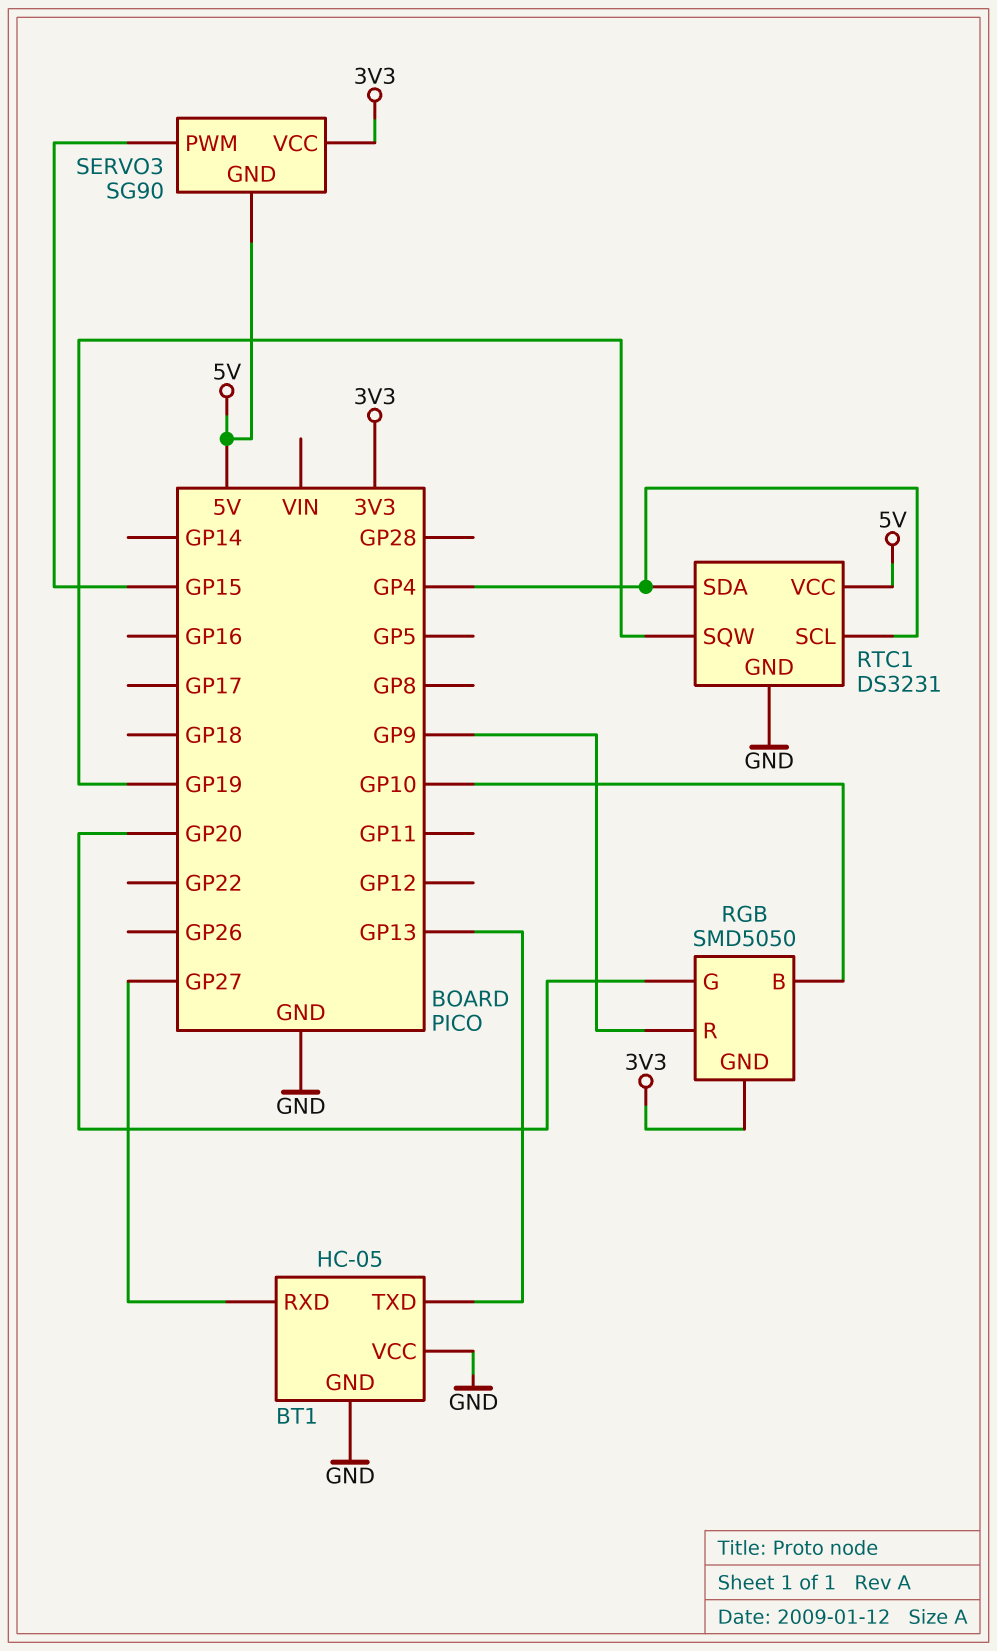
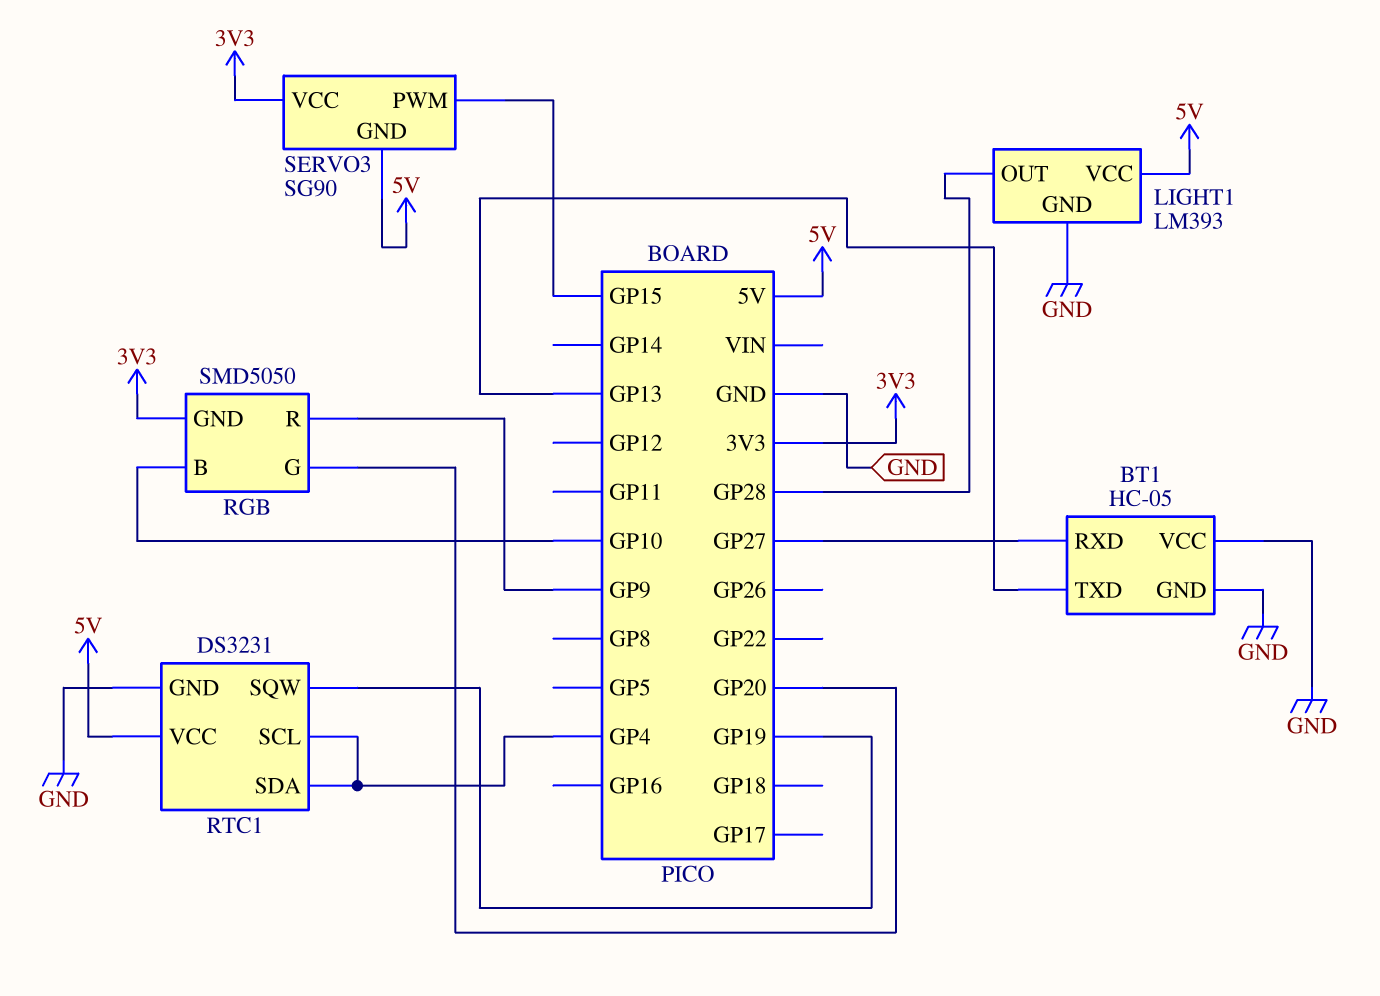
LIGHT1: none -> LM393
LIGHT1 pin GND: none -> GND
LIGHT1 pin OUT: none -> GP28
LIGHT1 pin VCC: none -> 5V

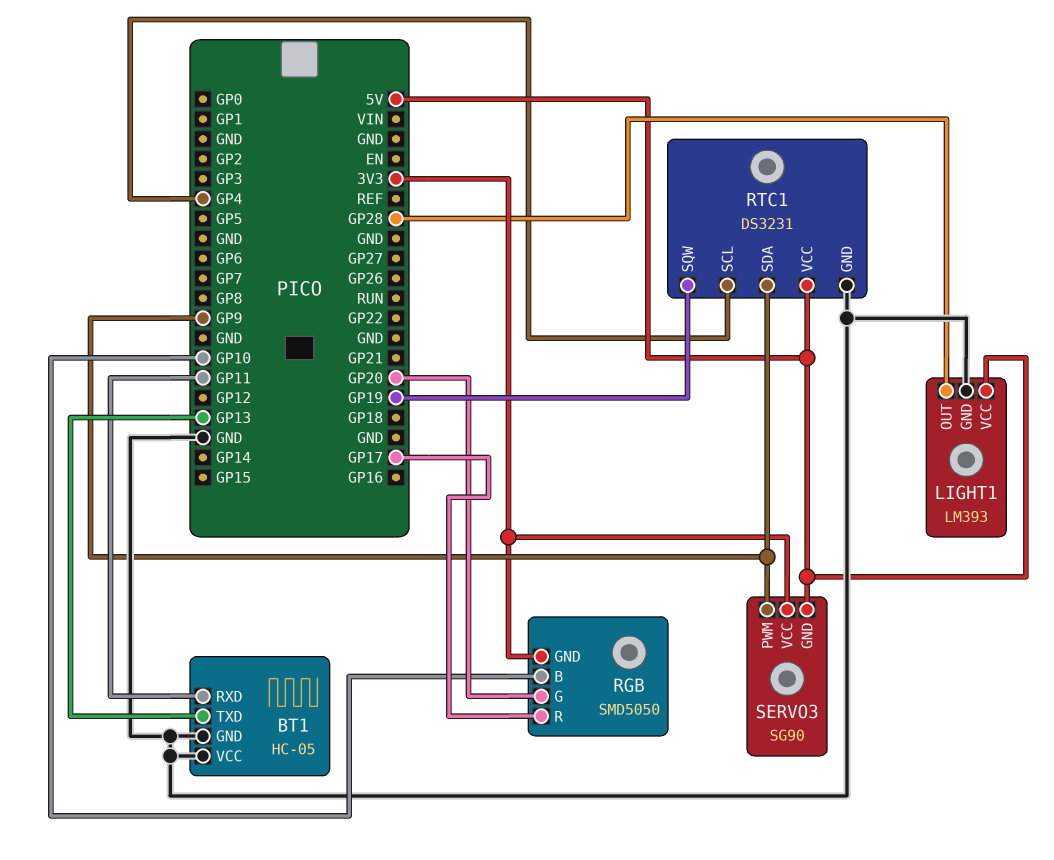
BT1 pin RXD: GP27 -> GP11
RGB pin R: GP9 -> GP17
RTC1 pin SDA: GP4 -> GP9
SERVO3 pin PWM: GP15 -> GP9

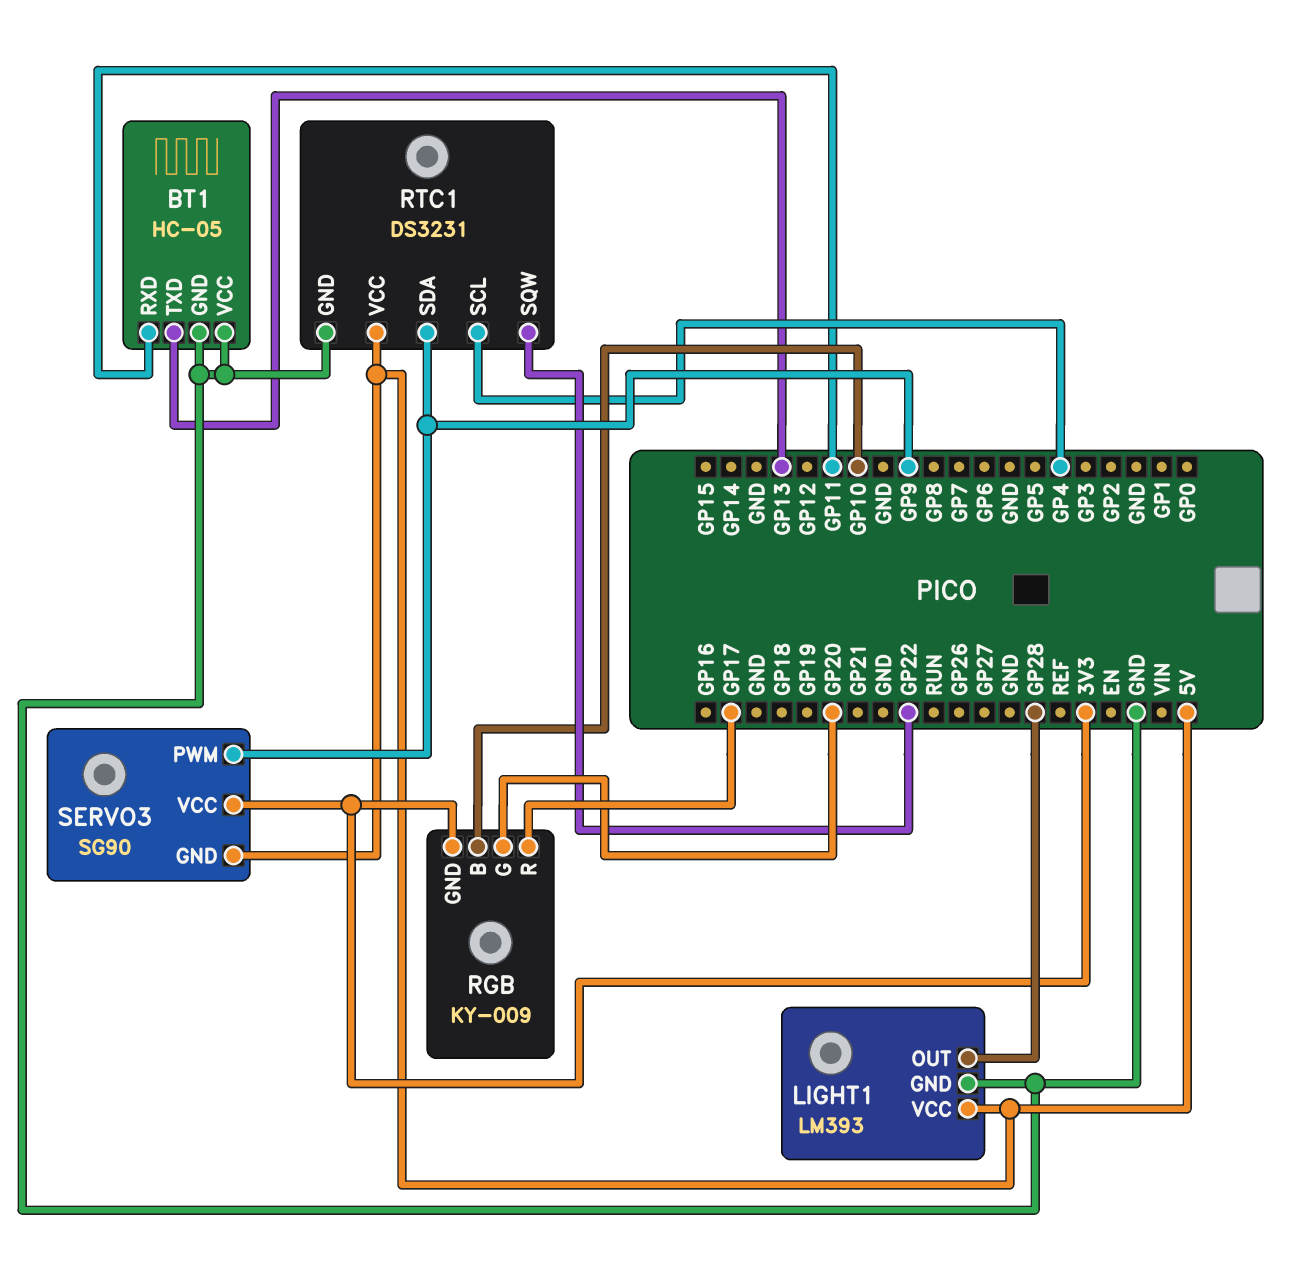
RGB: SMD5050 -> KY-009
RTC1 pin SQW: GP19 -> GP22

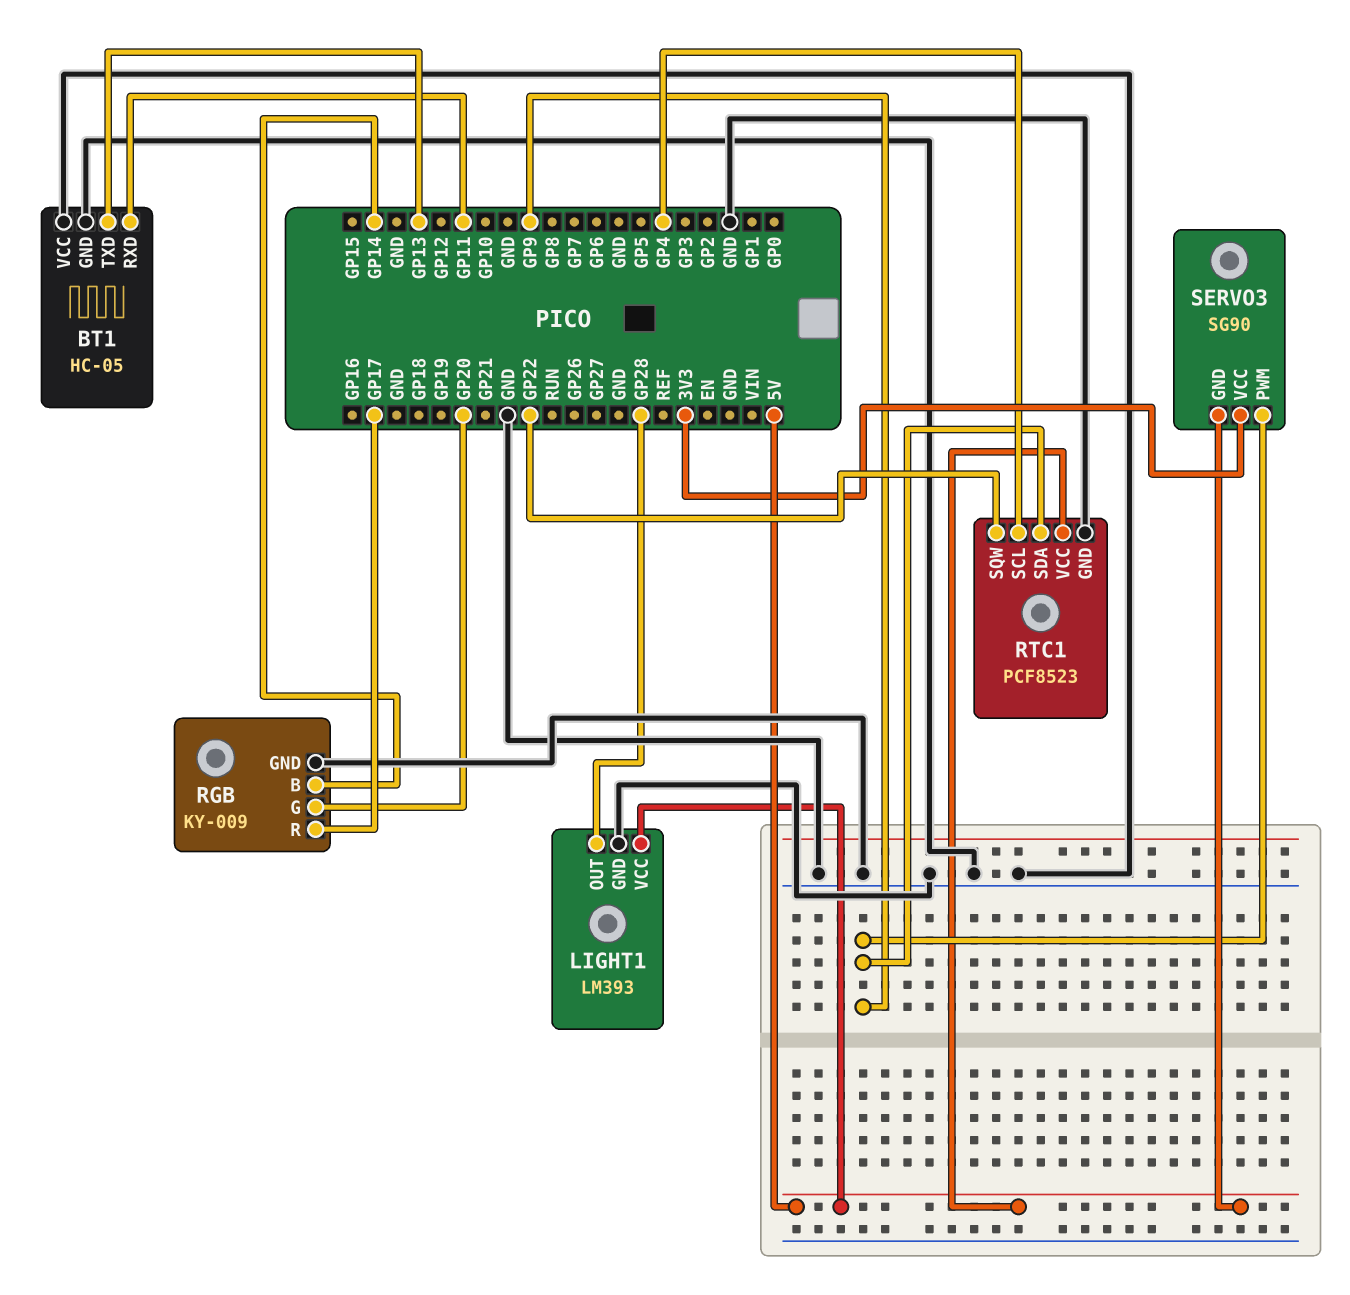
RGB pin B: GP10 -> GP14
RGB pin GND: 3V3 -> GND
RTC1: DS3231 -> PCF8523

